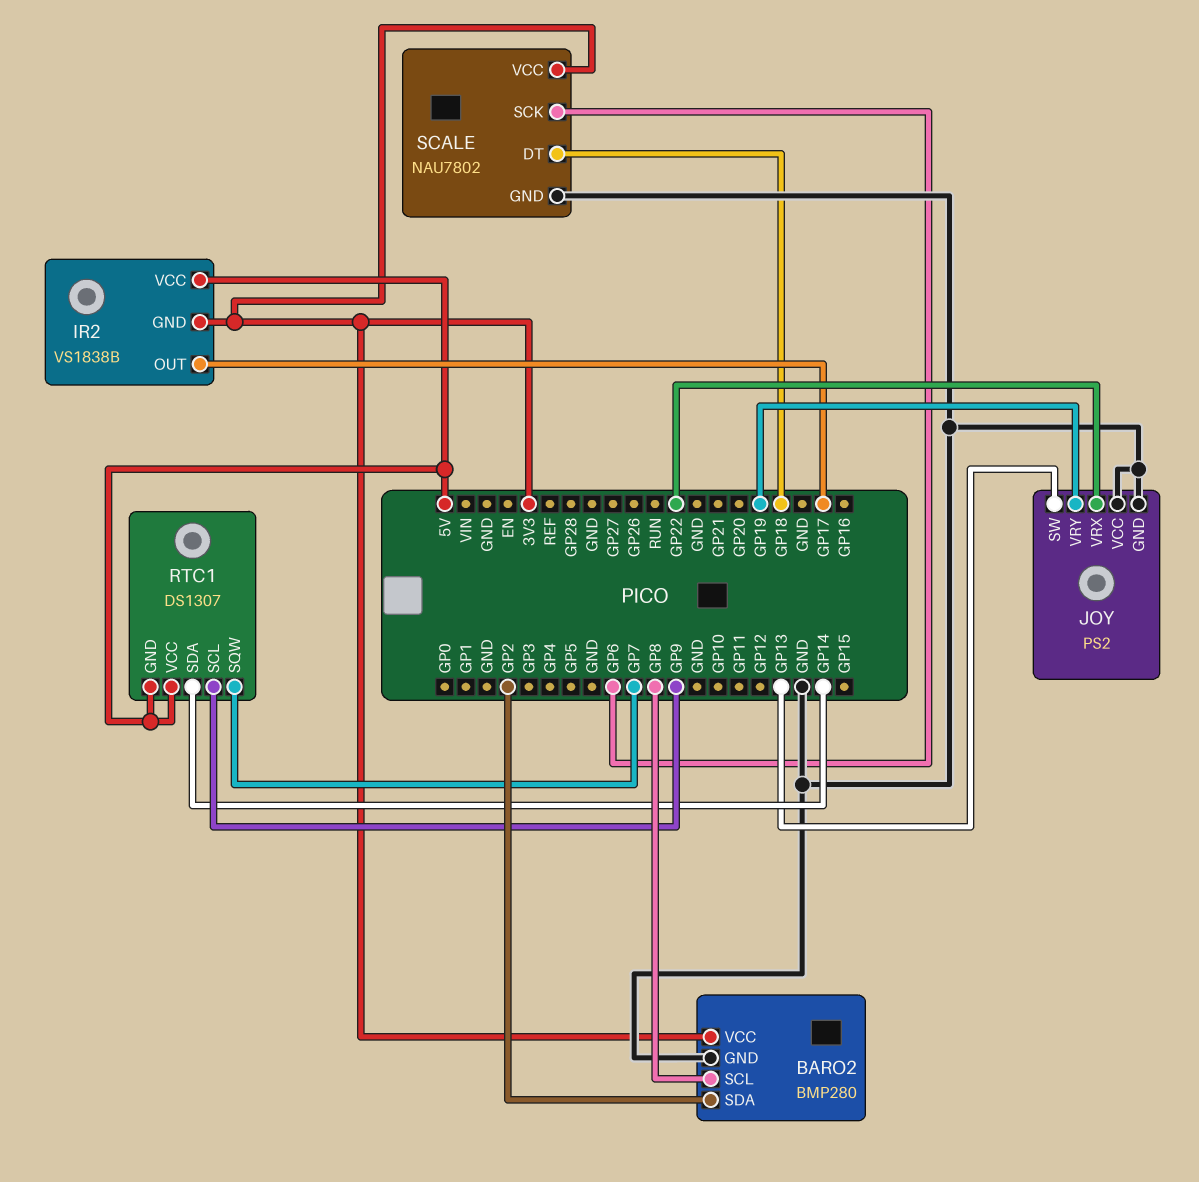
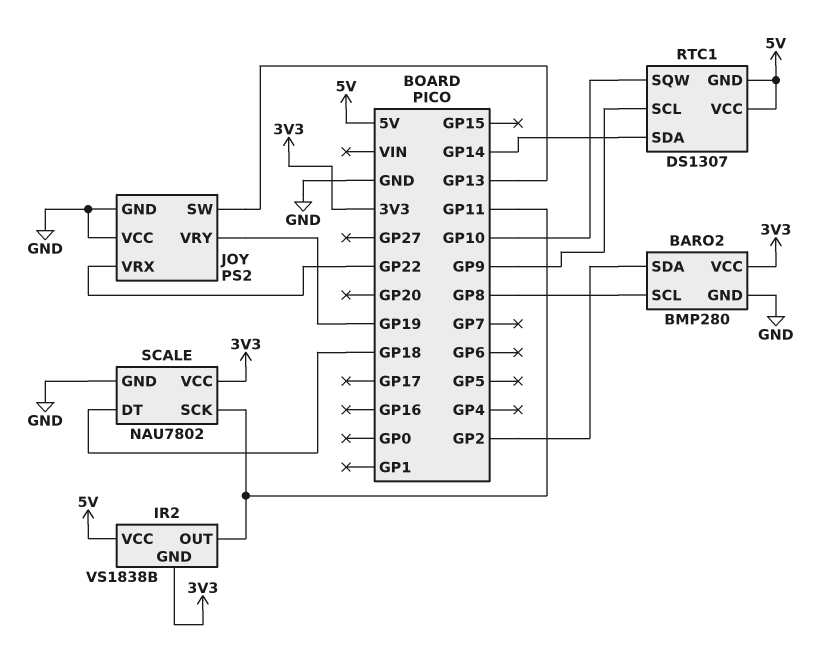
IR2 pin OUT: GP17 -> GP11
RTC1 pin SQW: GP7 -> GP10
SCALE pin SCK: GP6 -> GP11

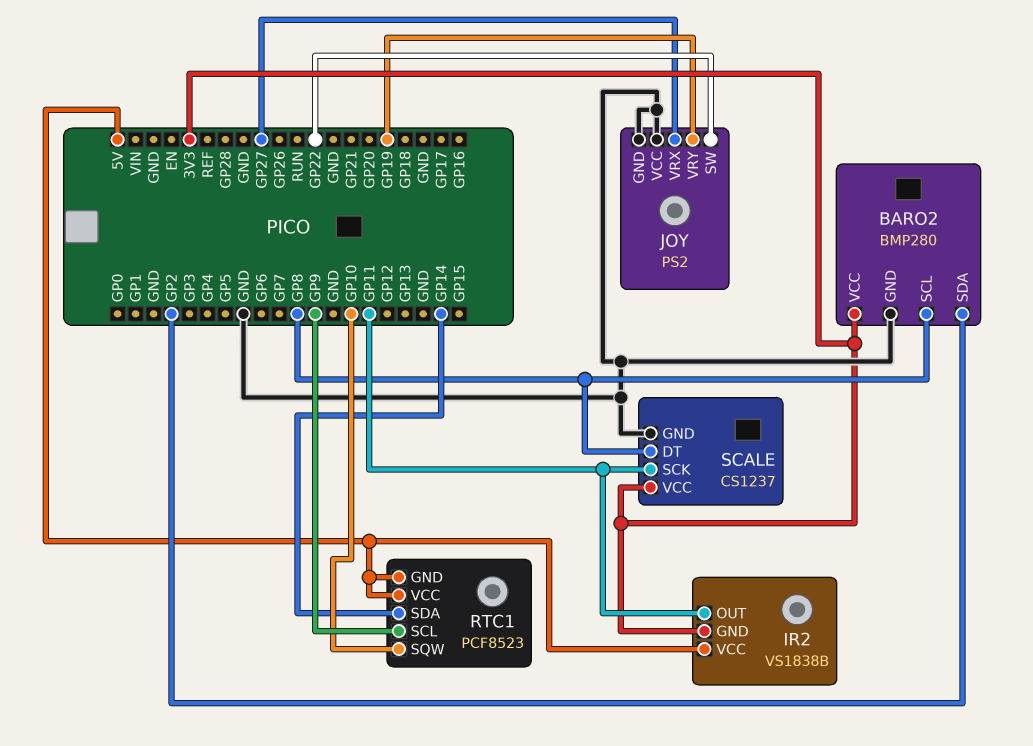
JOY pin SW: GP13 -> GP22
JOY pin VRX: GP22 -> GP27
RTC1: DS1307 -> PCF8523
SCALE: NAU7802 -> CS1237
SCALE pin DT: GP18 -> GP8

